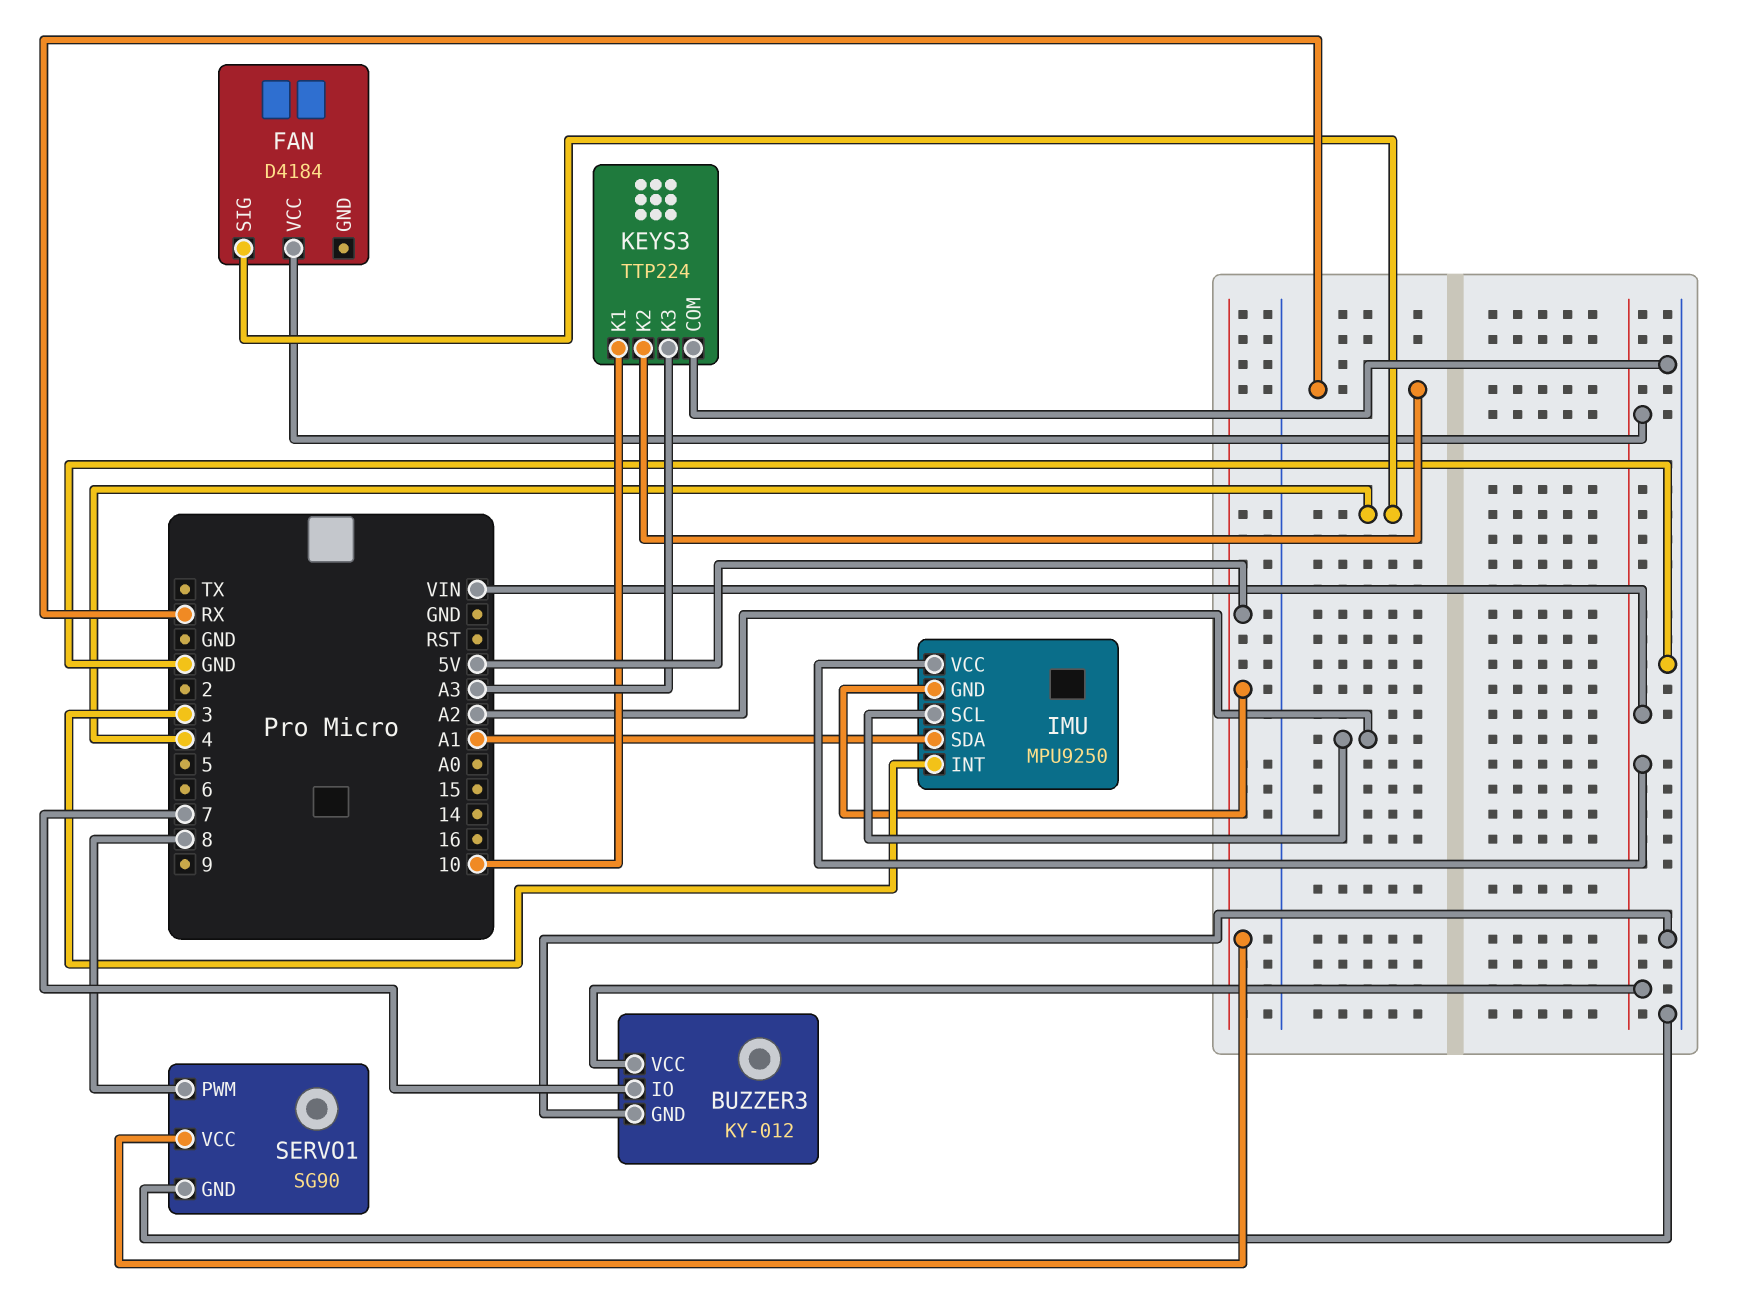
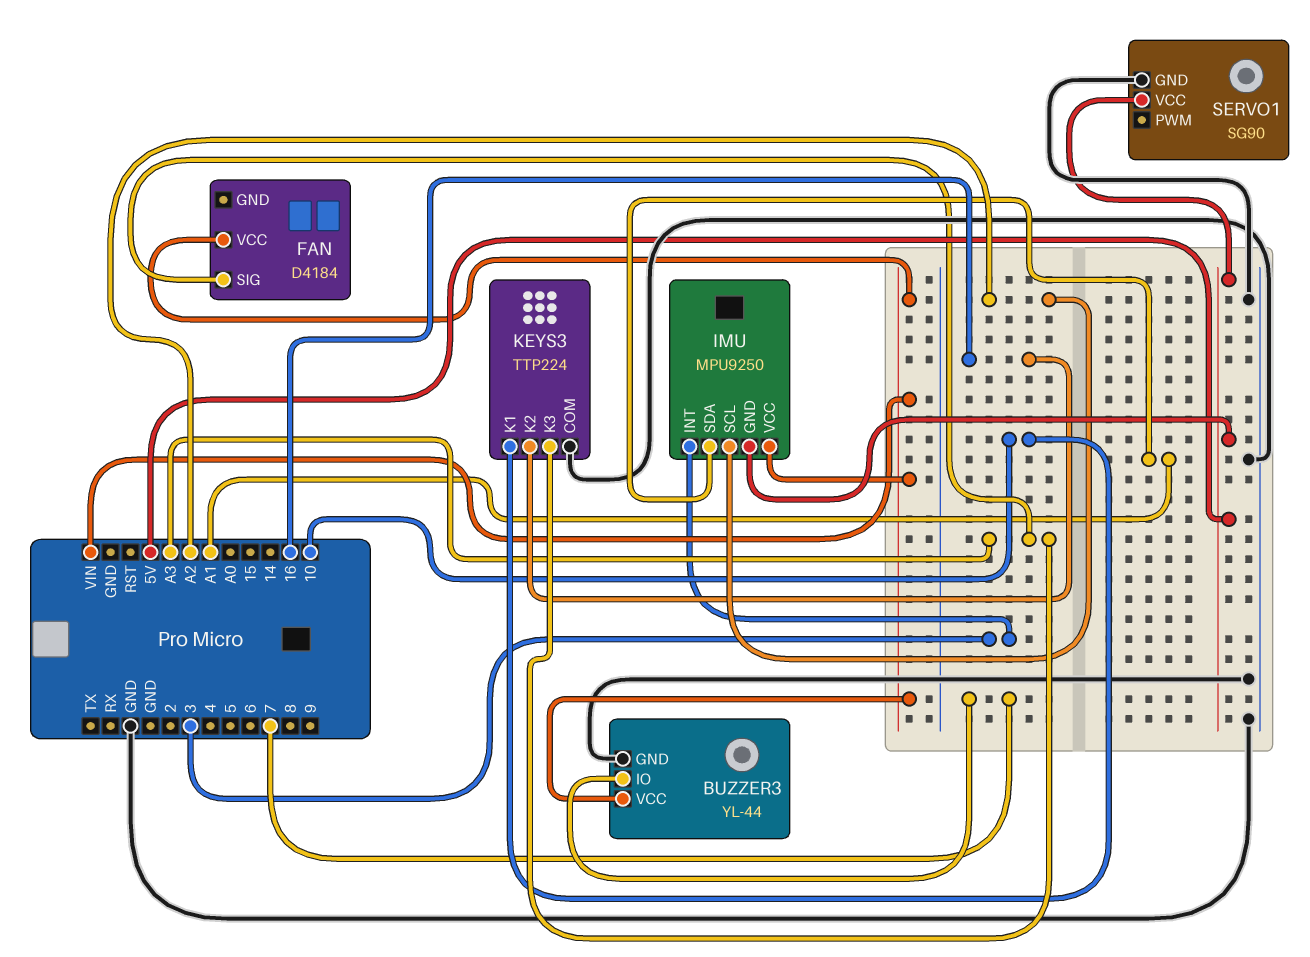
BUZZER3: KY-012 -> YL-44
FAN pin SIG: 4 -> A3
KEYS3 pin K2: RX -> 16
SERVO1 pin PWM: 8 -> none

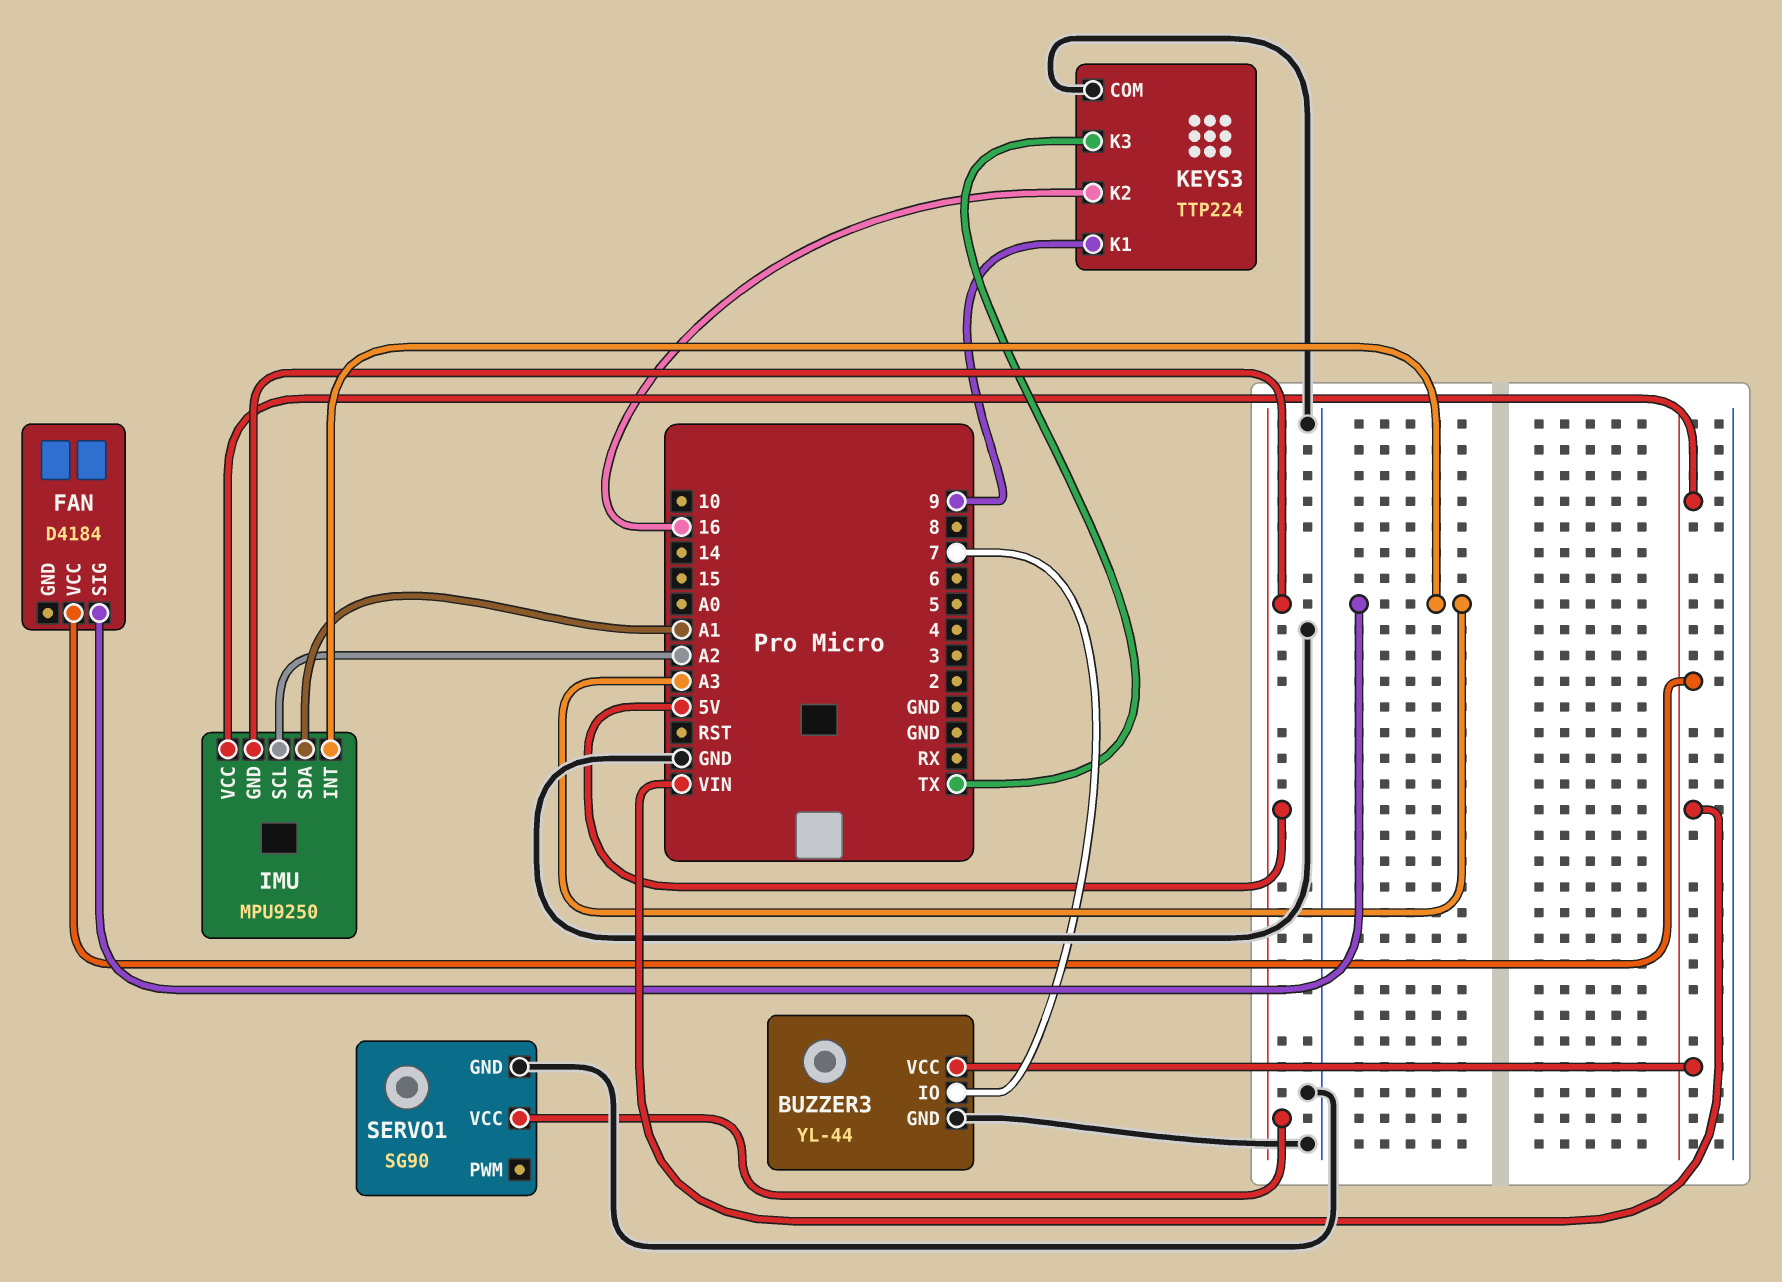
IMU pin INT: 3 -> A3
KEYS3 pin K1: 10 -> 9
KEYS3 pin K3: A3 -> TX

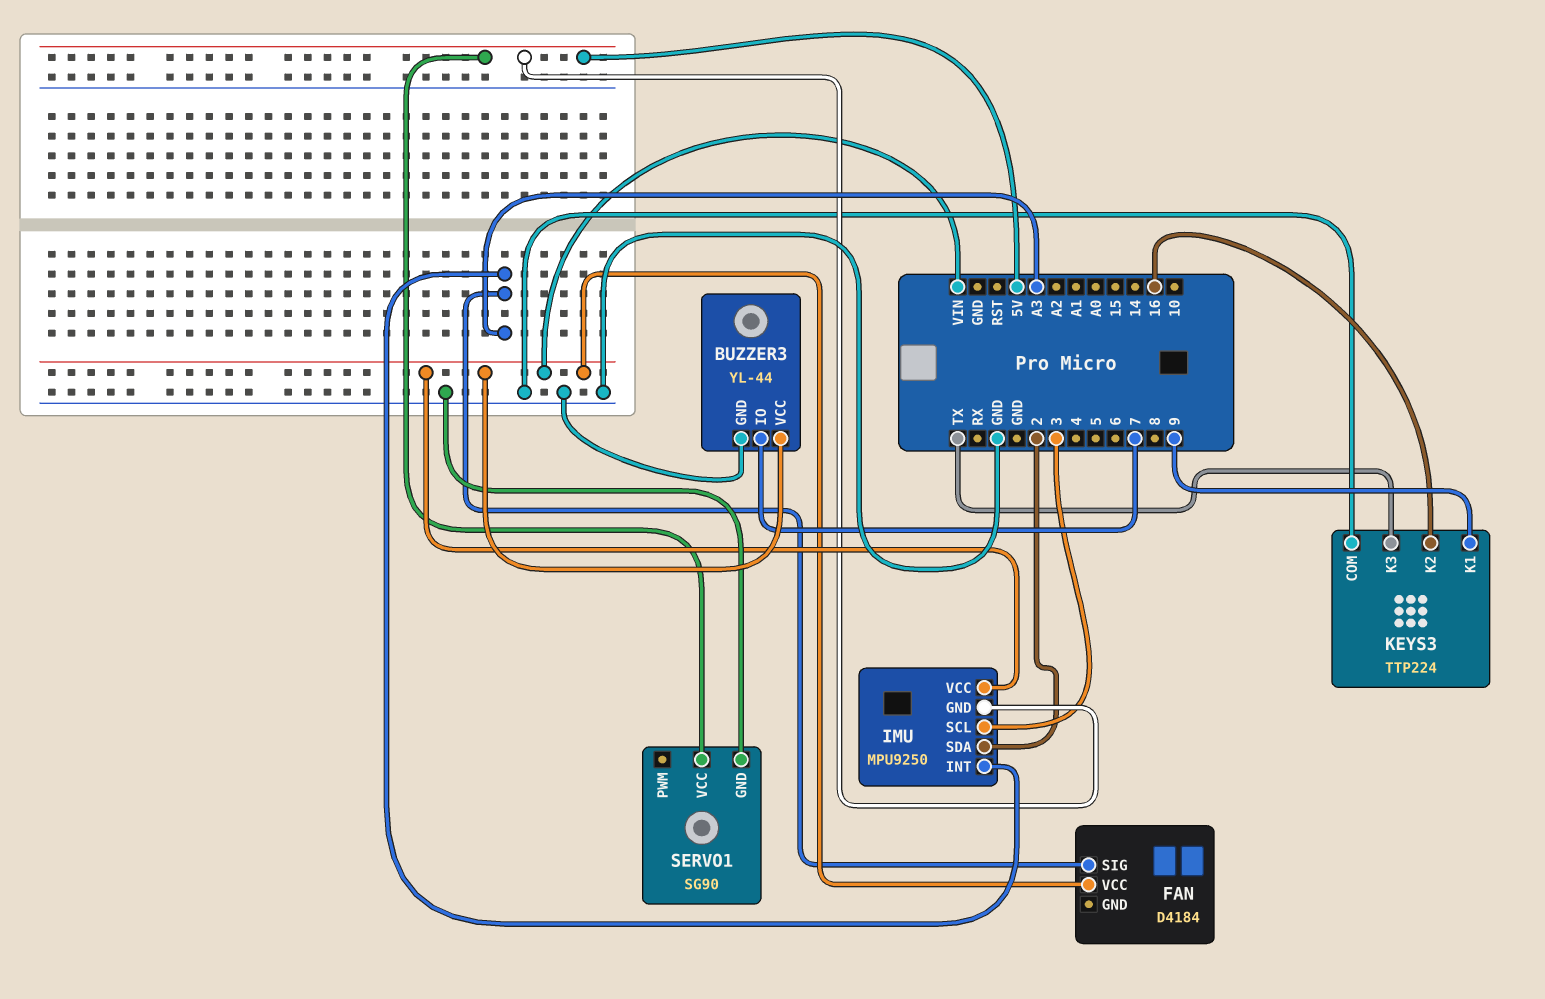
IMU pin SCL: A2 -> 3
IMU pin SDA: A1 -> 2

